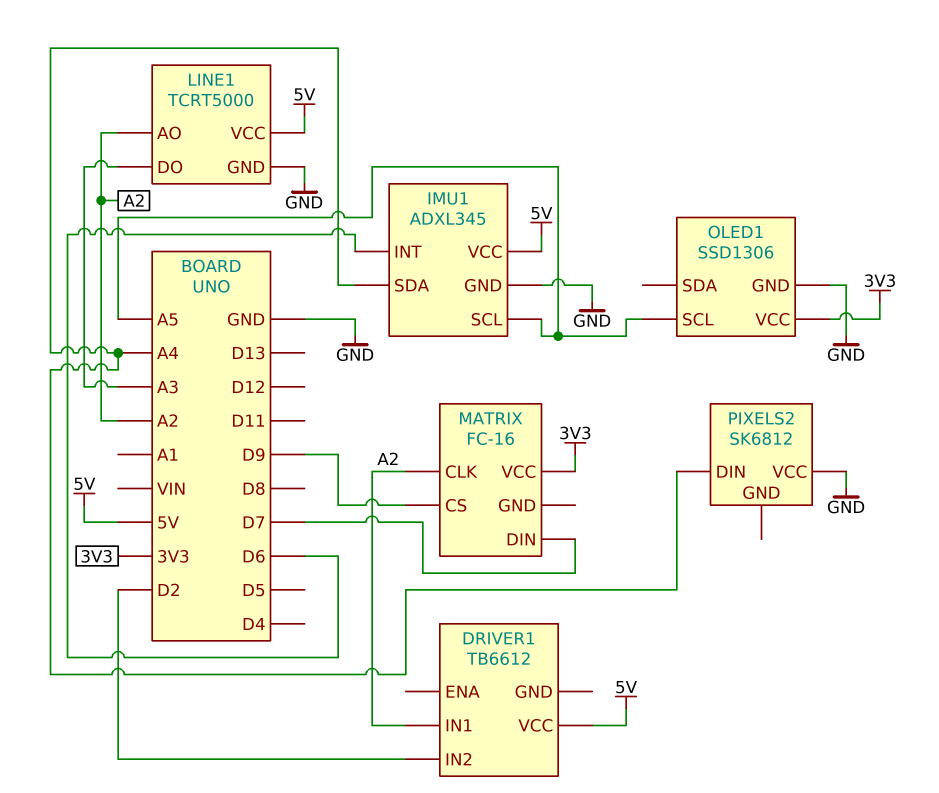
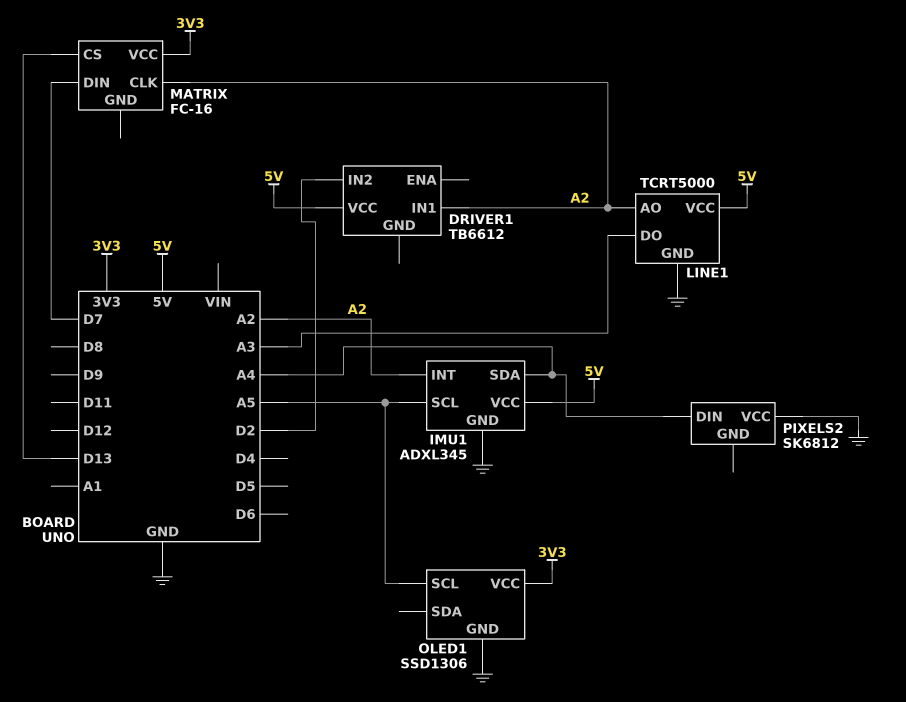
IMU1 pin INT: D6 -> A2
MATRIX pin CS: D9 -> D13

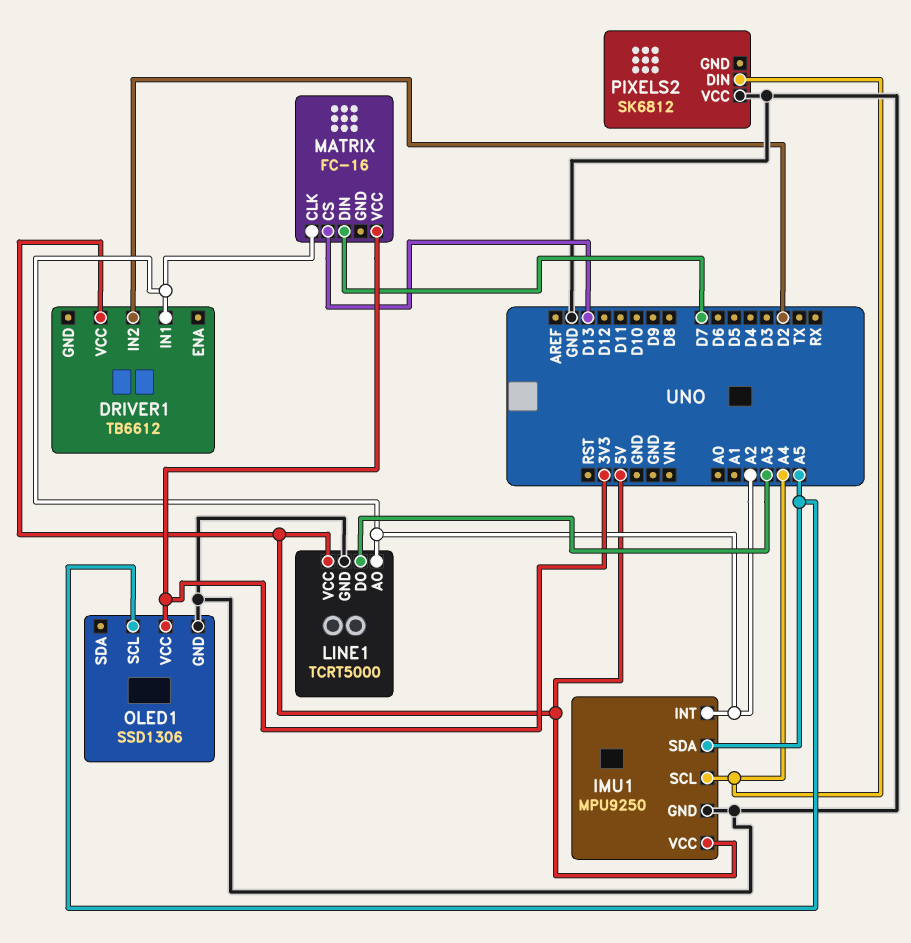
IMU1: ADXL345 -> MPU9250
IMU1 pin SCL: A5 -> A4
IMU1 pin SDA: A4 -> A5

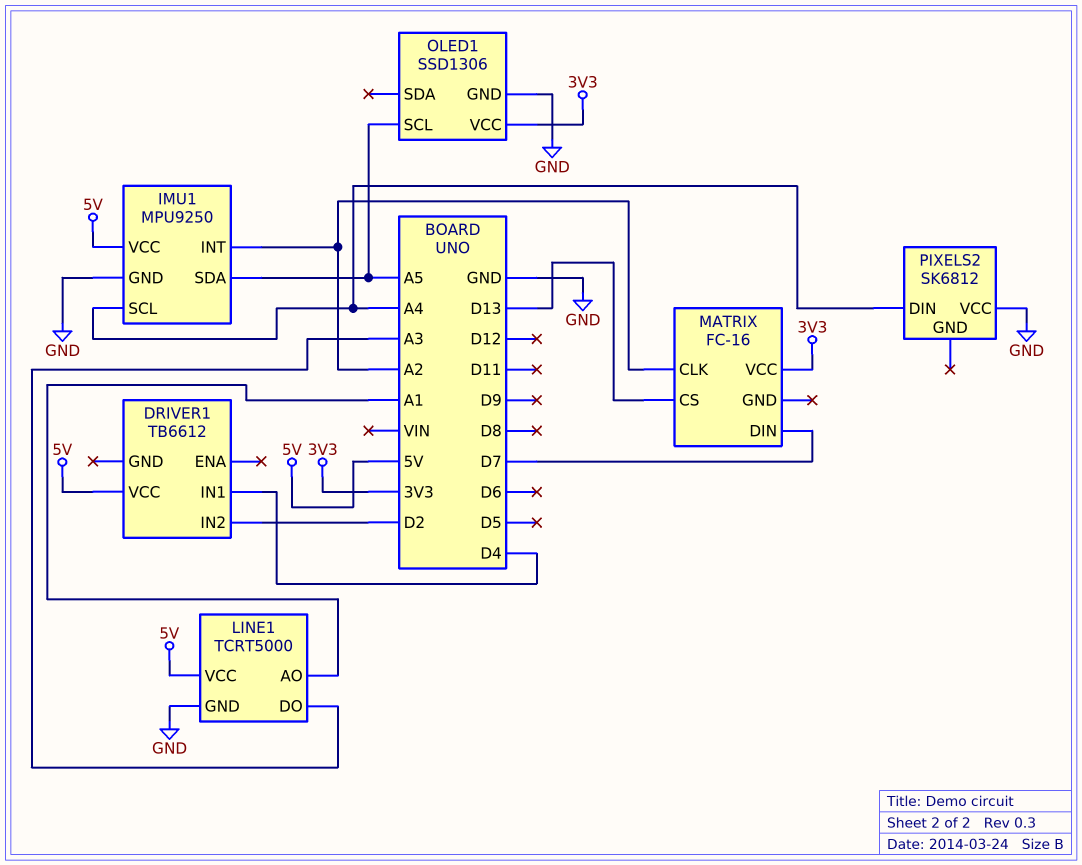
DRIVER1 pin IN1: A2 -> D4
LINE1 pin AO: A2 -> A1

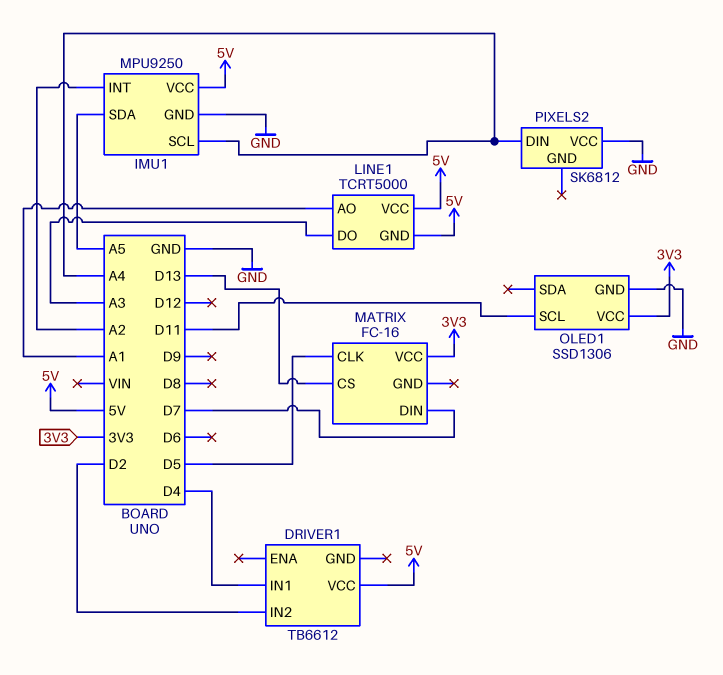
LINE1 pin GND: GND -> 5V
MATRIX pin CLK: A2 -> D5
OLED1 pin SCL: A5 -> D11

